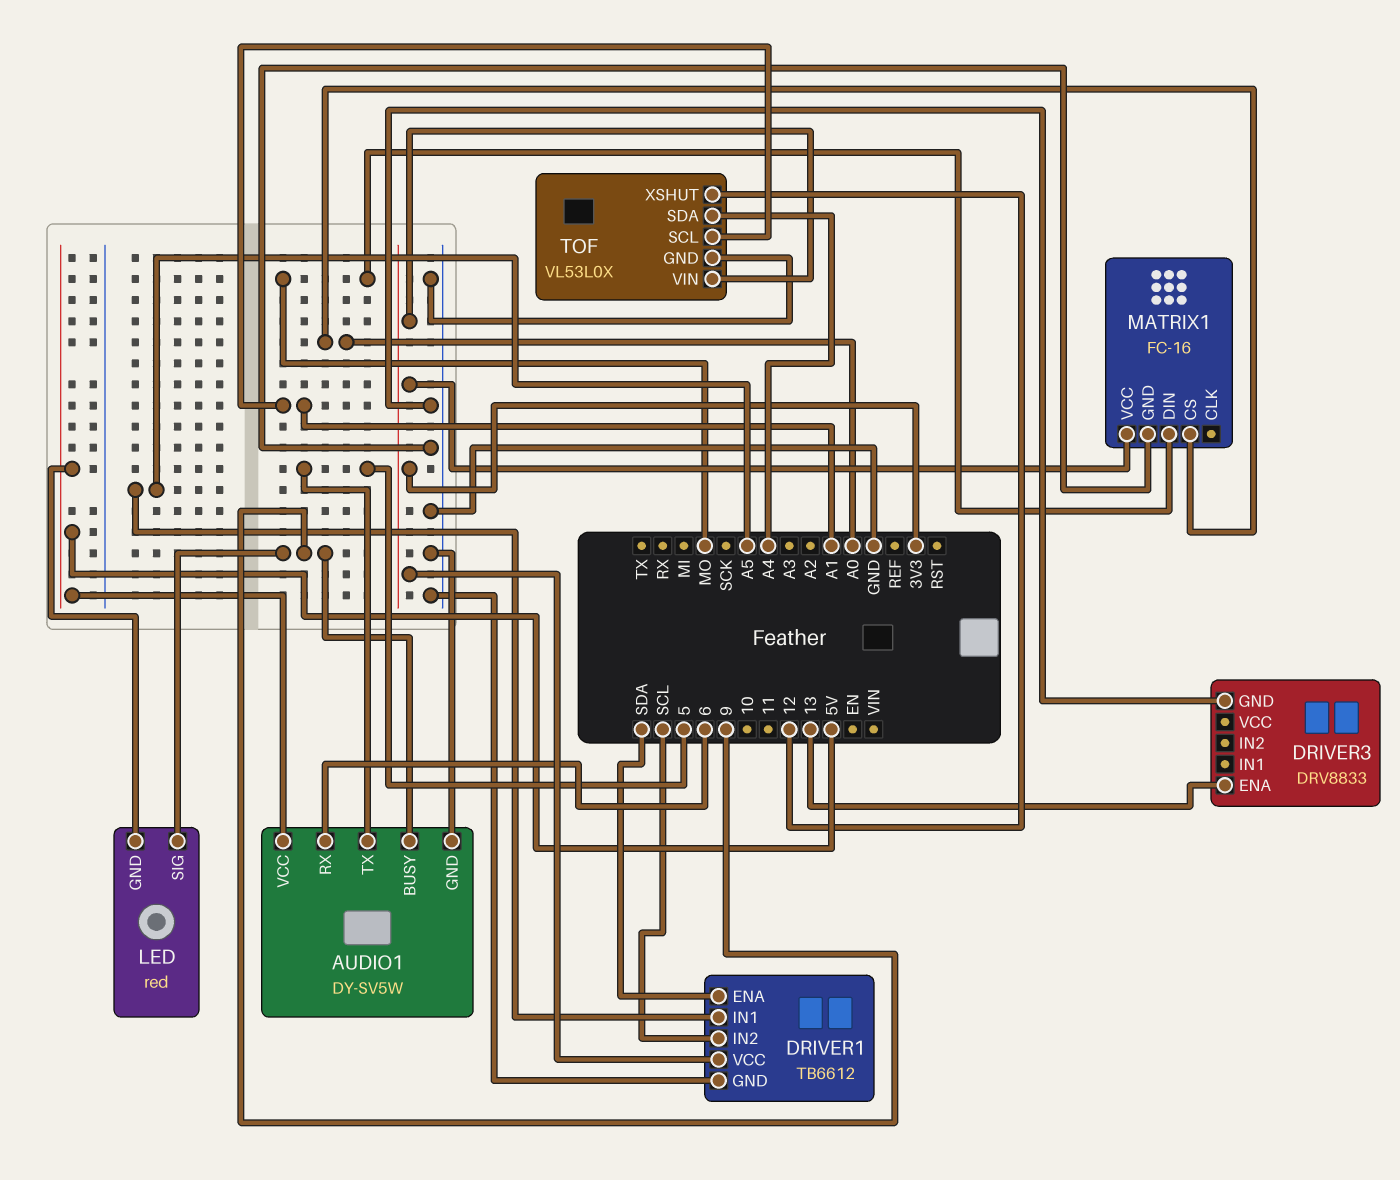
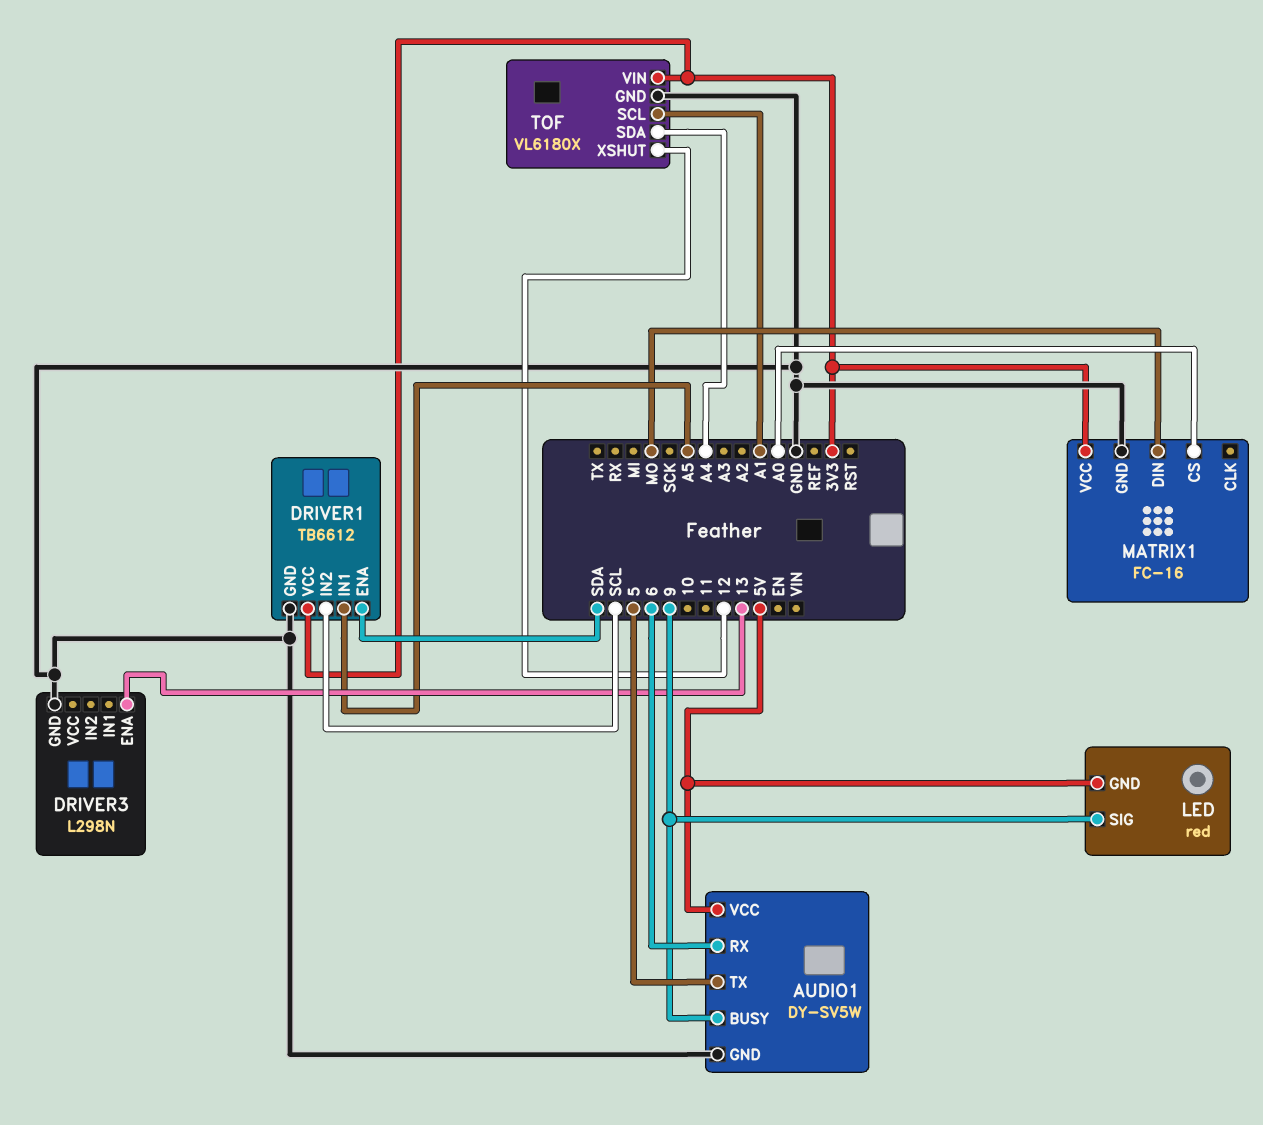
DRIVER3: DRV8833 -> L298N
TOF: VL53L0X -> VL6180X

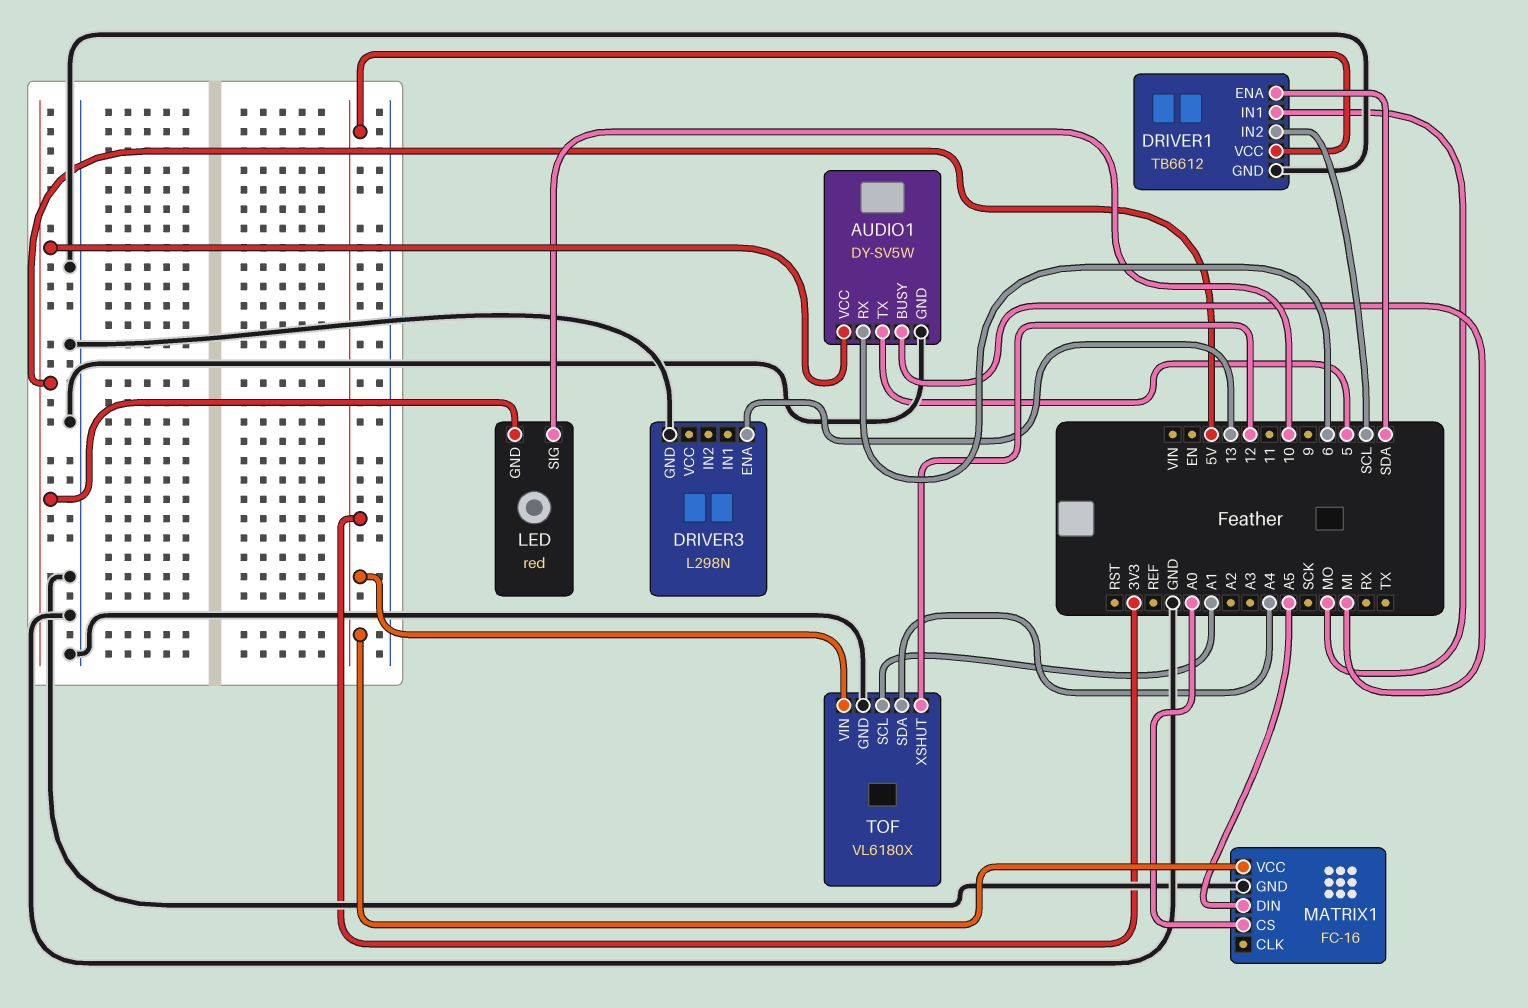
AUDIO1 pin BUSY: 9 -> MI
DRIVER1 pin IN1: A5 -> MO
LED pin SIG: 9 -> 10
MATRIX1 pin DIN: MO -> A5

